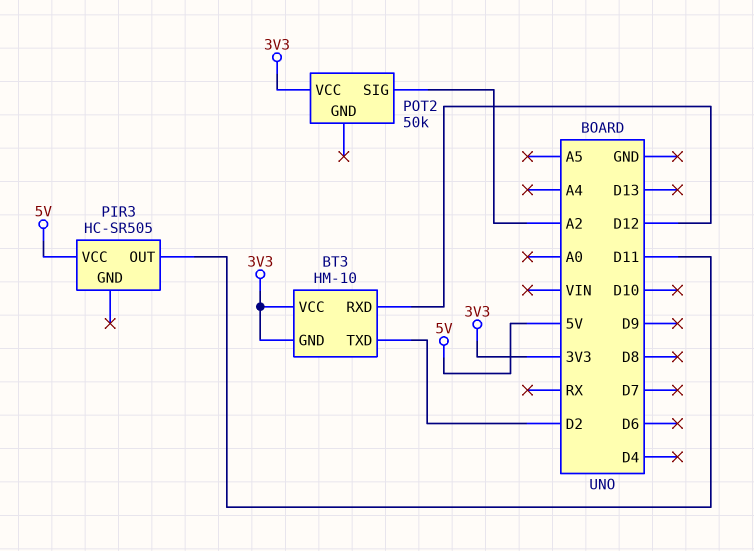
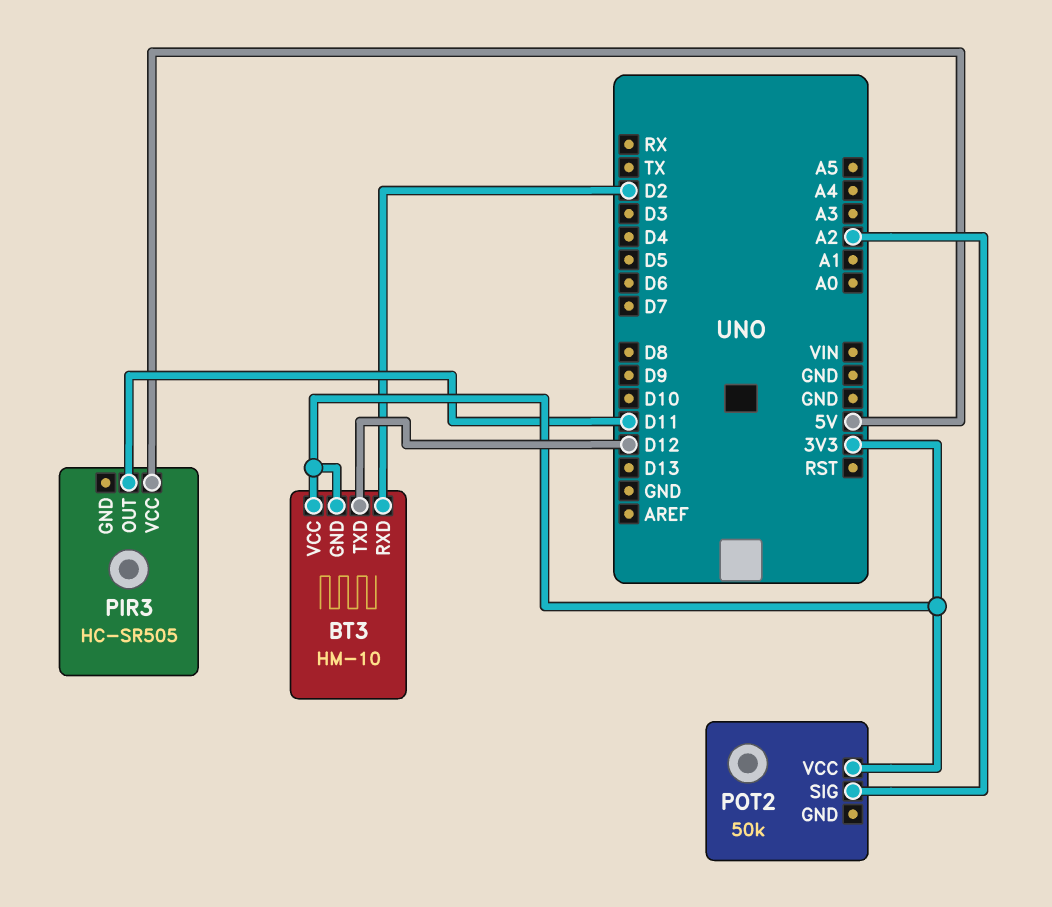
BT3 pin RXD: D12 -> D2
BT3 pin TXD: D2 -> D12

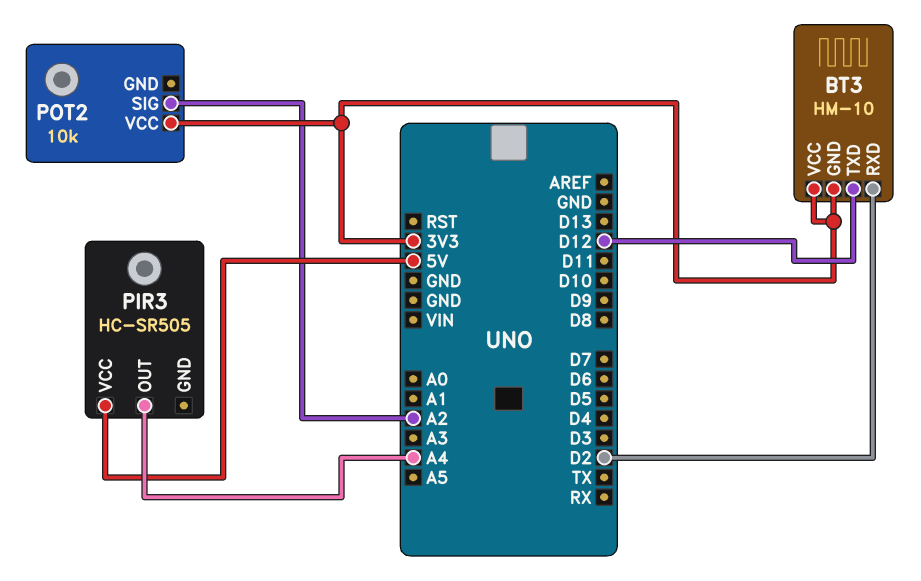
PIR3 pin OUT: D11 -> A4
POT2: 50k -> 10k

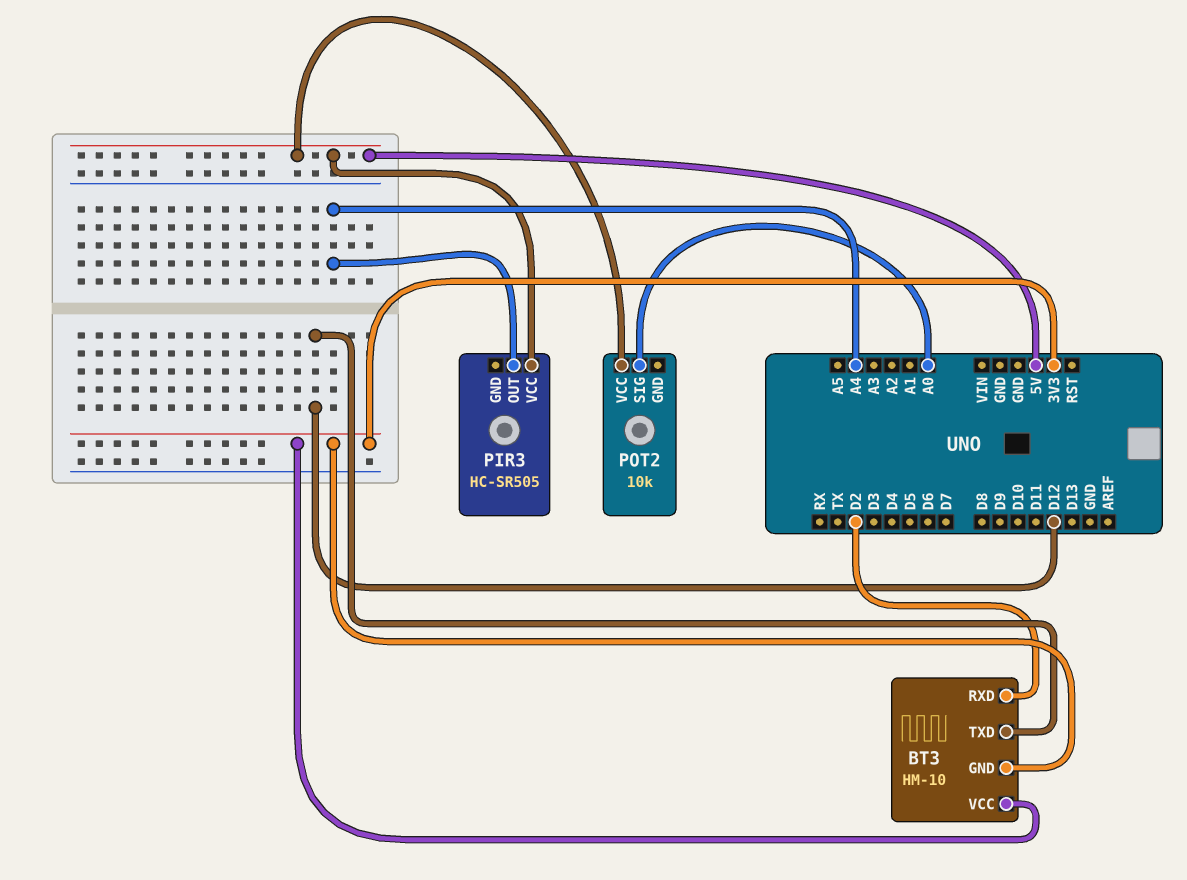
POT2 pin SIG: A2 -> A0
POT2 pin VCC: 3V3 -> 5V

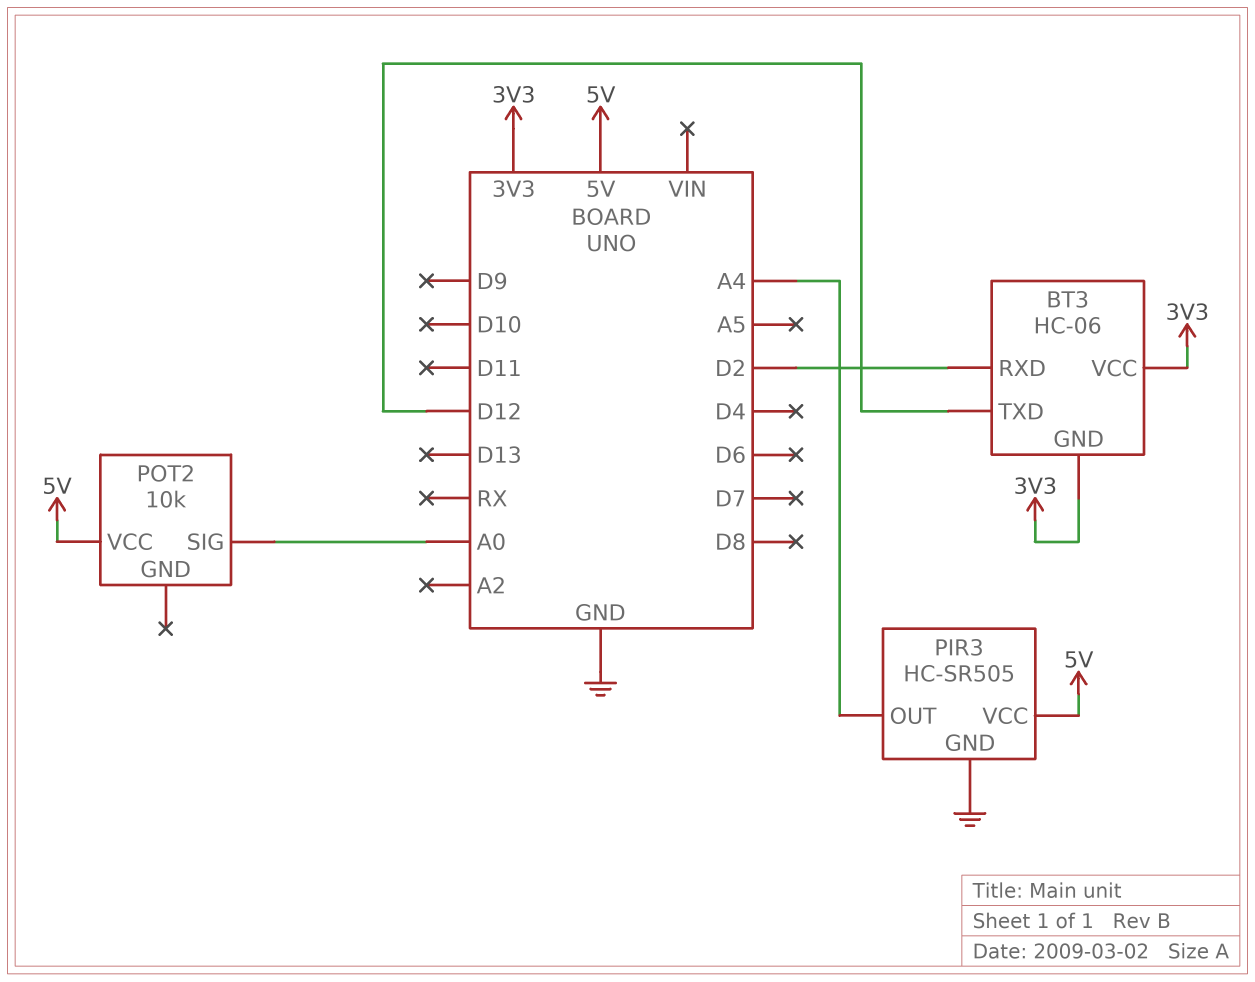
BT3: HM-10 -> HC-06
PIR3 pin GND: none -> GND

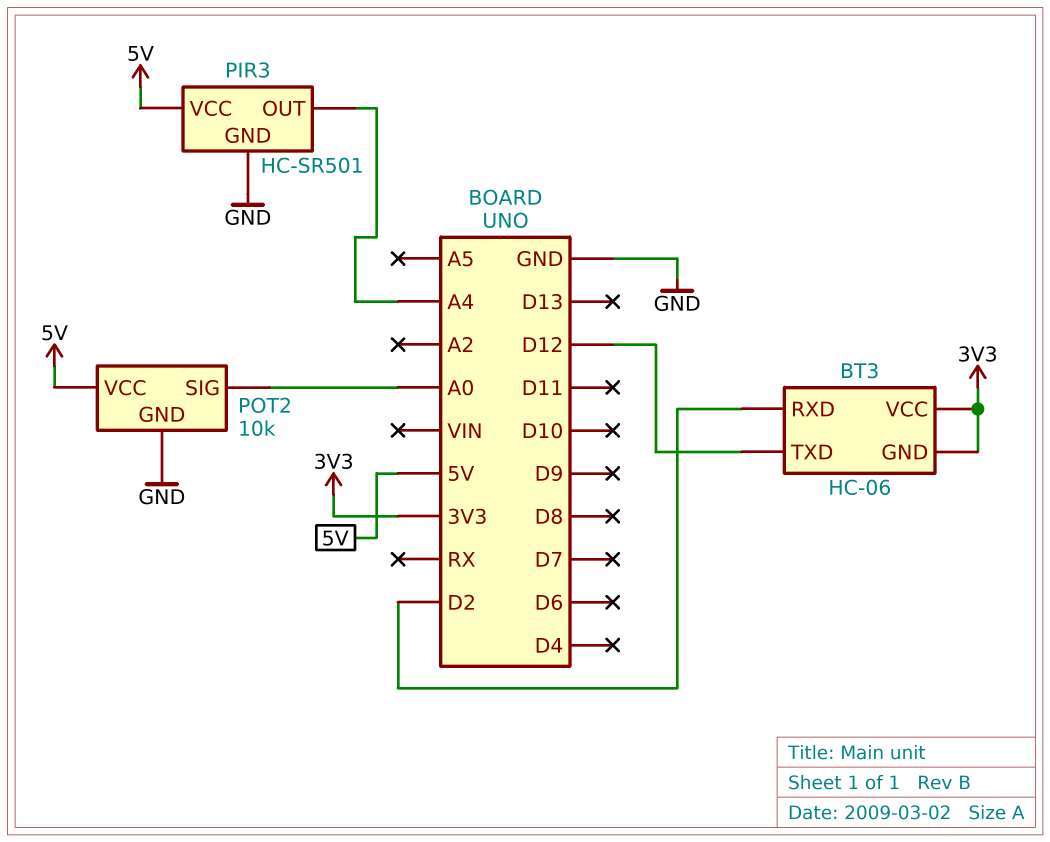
PIR3: HC-SR505 -> HC-SR501
POT2 pin GND: none -> GND

